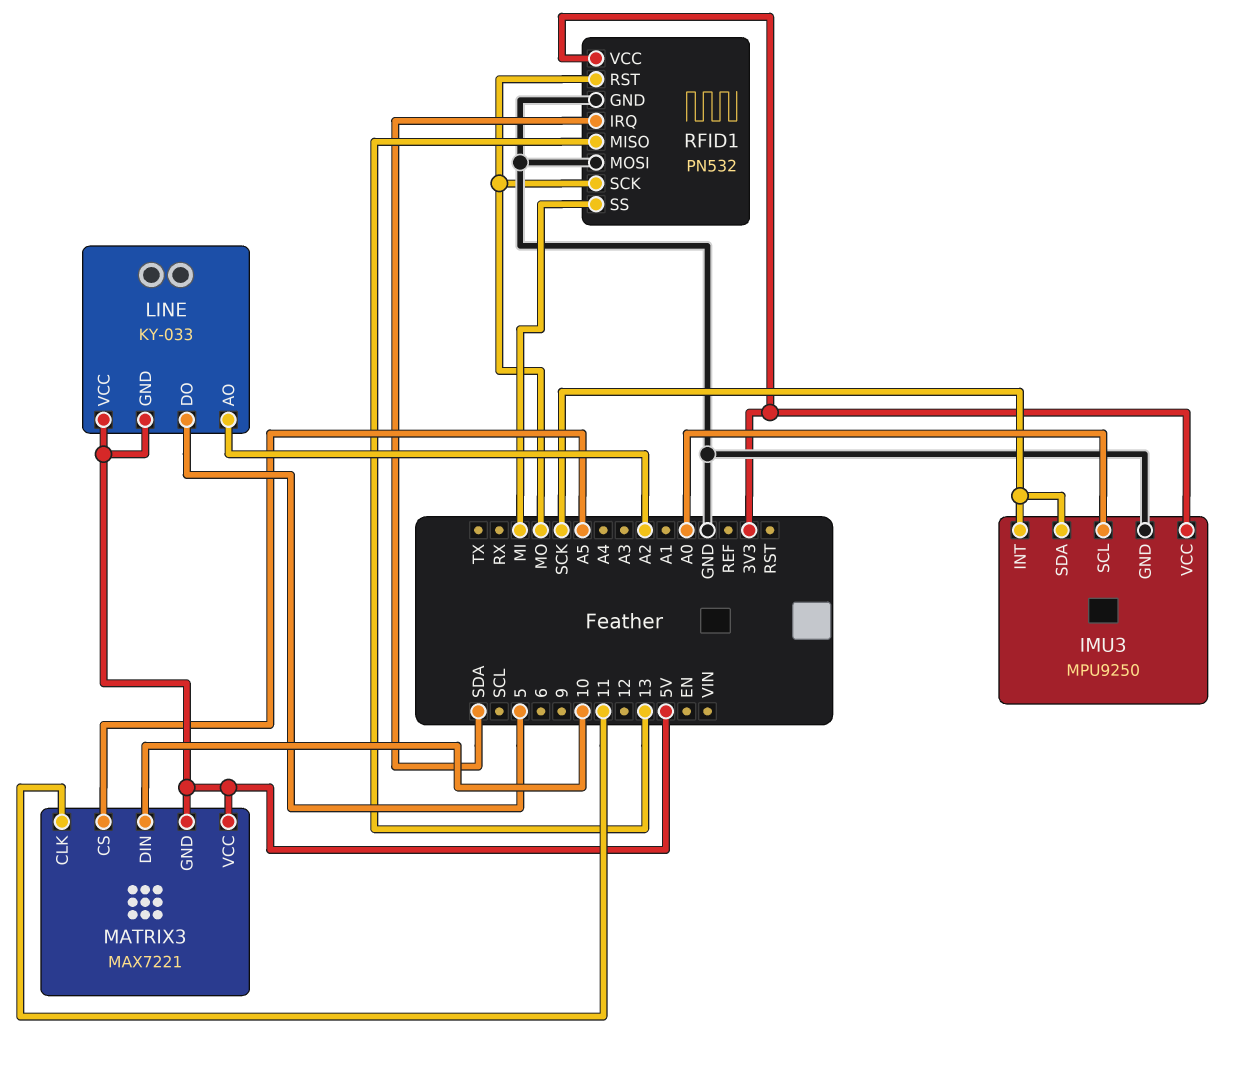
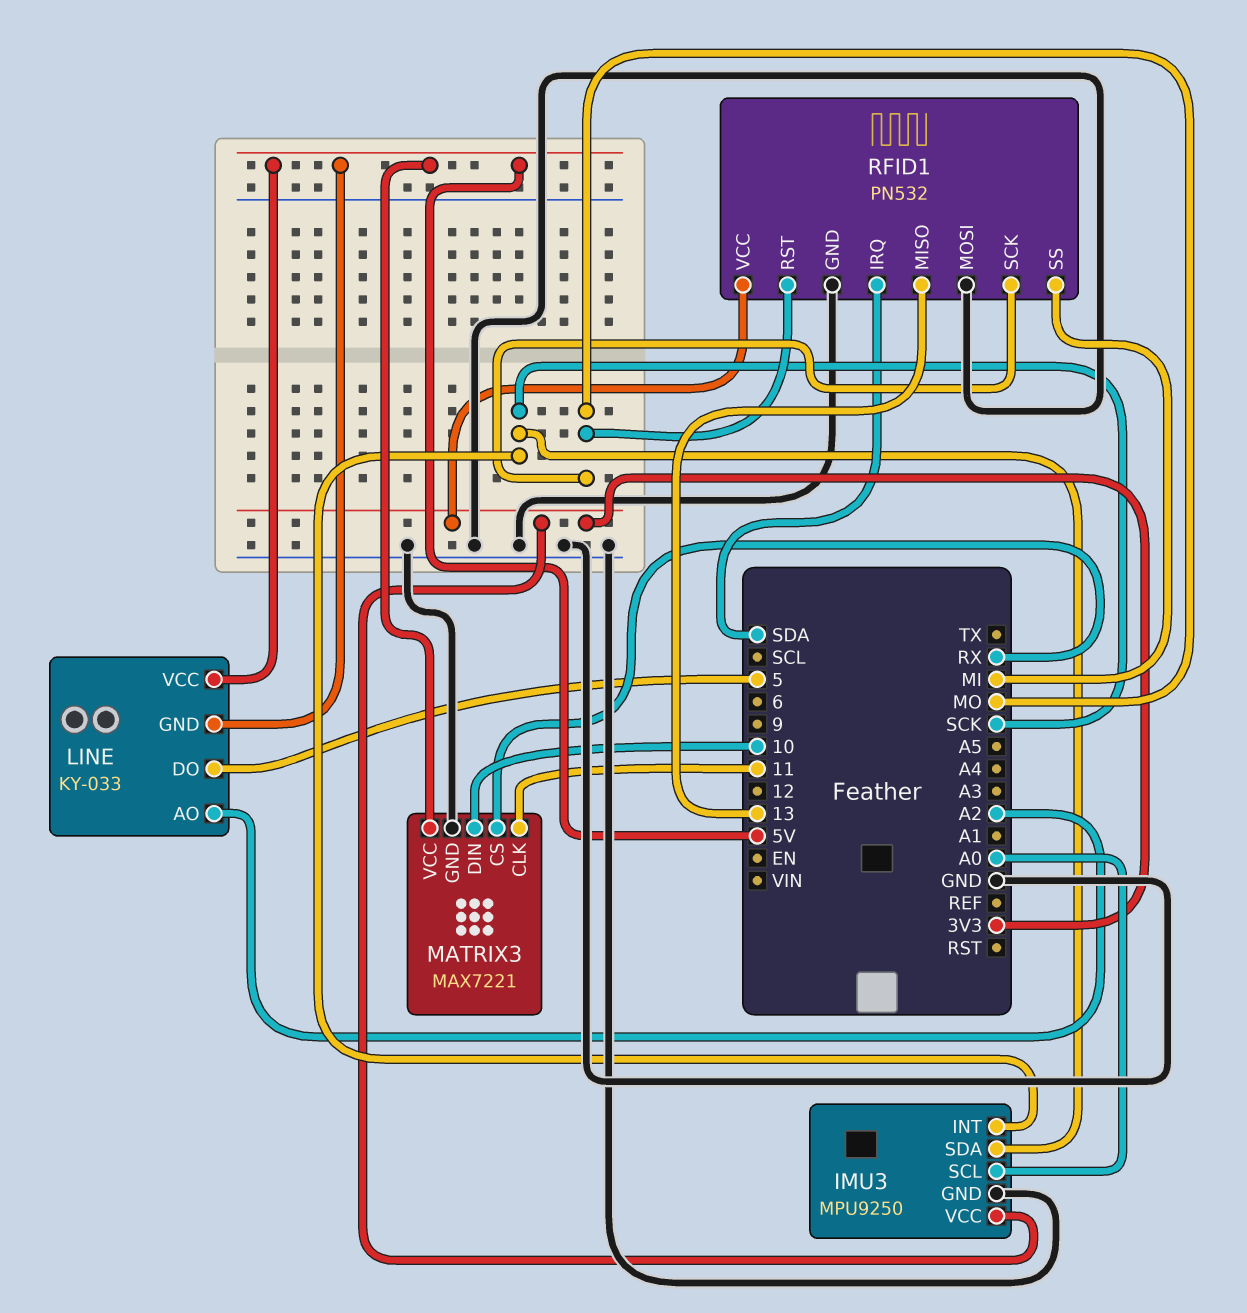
MATRIX3 pin CS: A5 -> RX
MATRIX3 pin GND: 5V -> GND

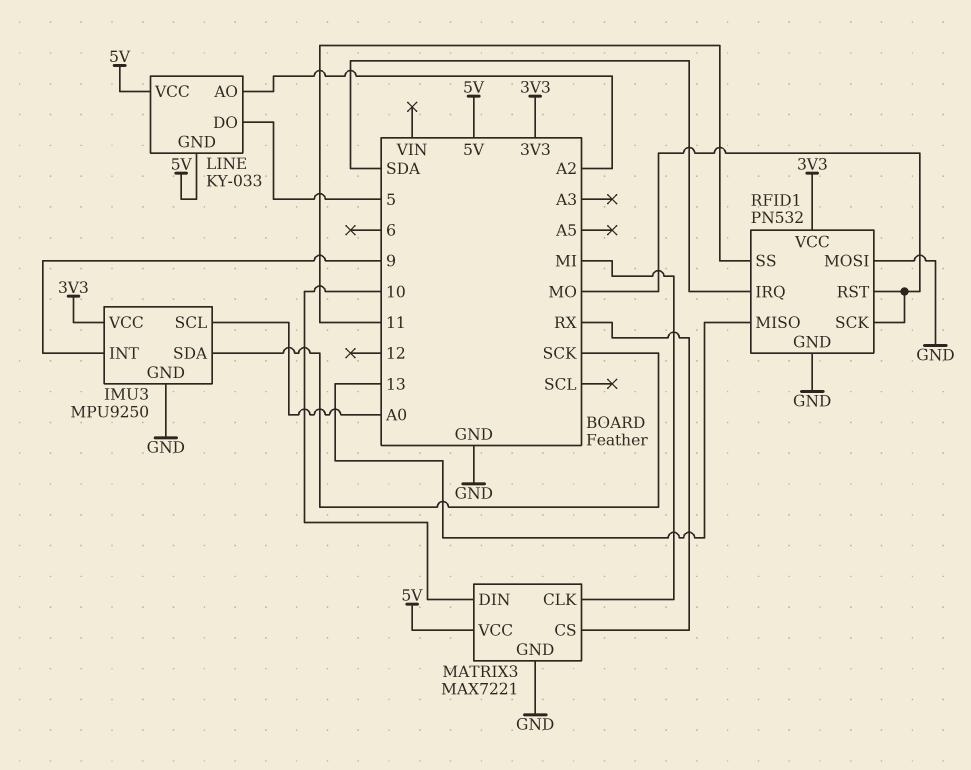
IMU3 pin INT: SCK -> 9
MATRIX3 pin CLK: 11 -> MI
RFID1 pin SS: MI -> 11

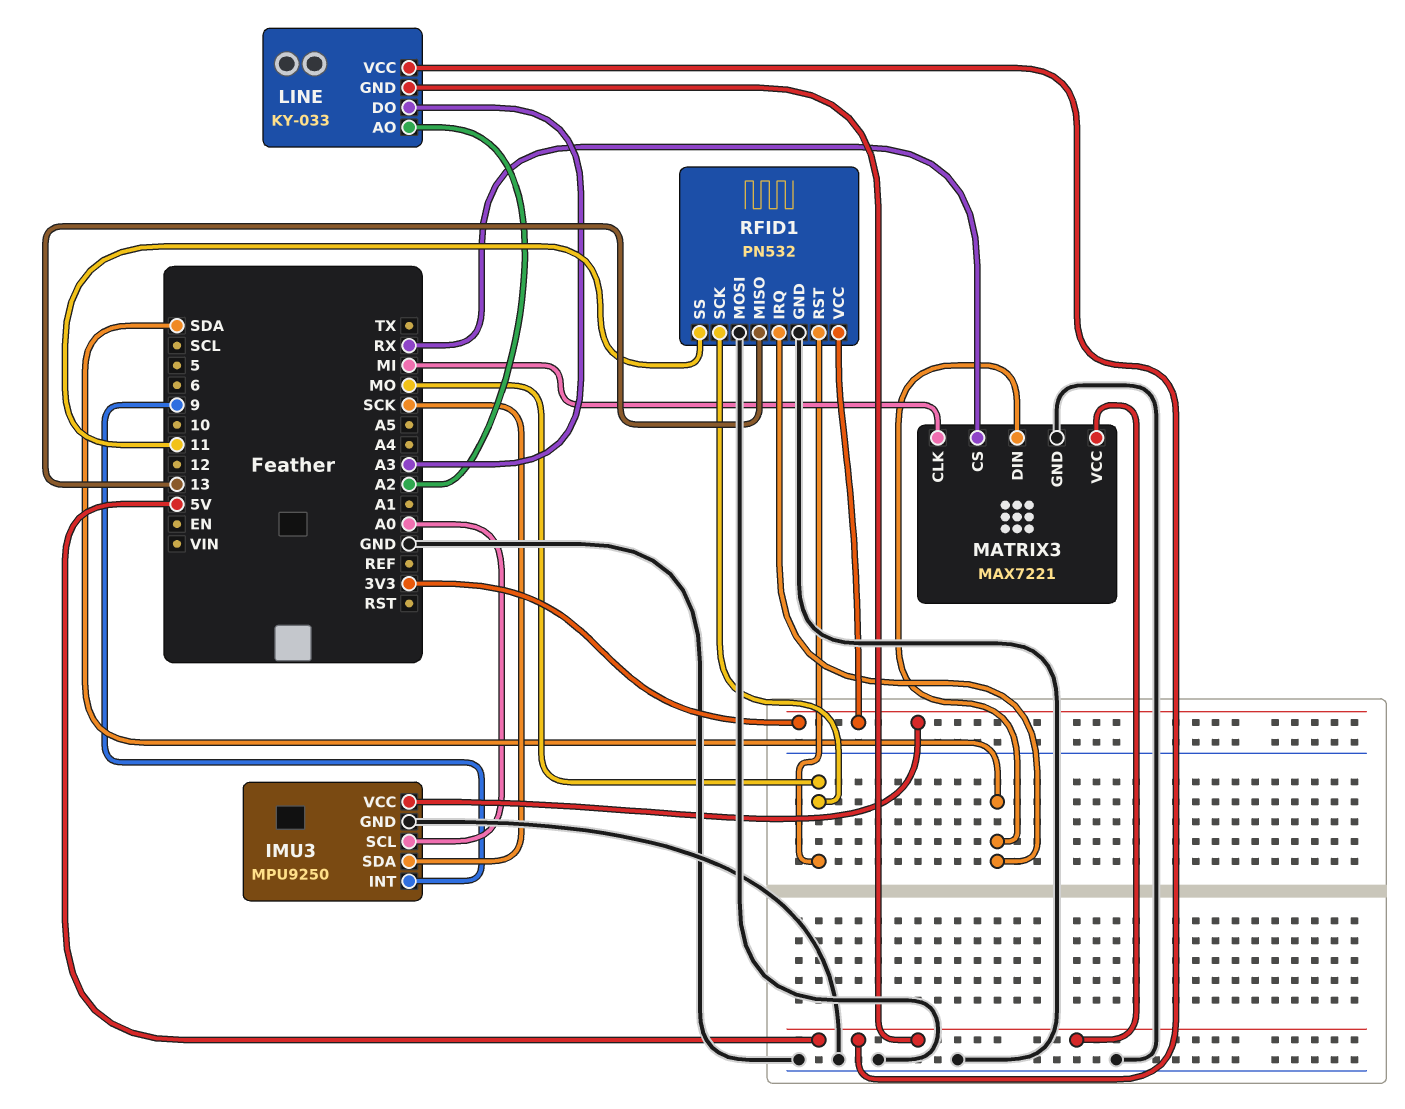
LINE pin DO: 5 -> A3
MATRIX3 pin DIN: 10 -> SDA

